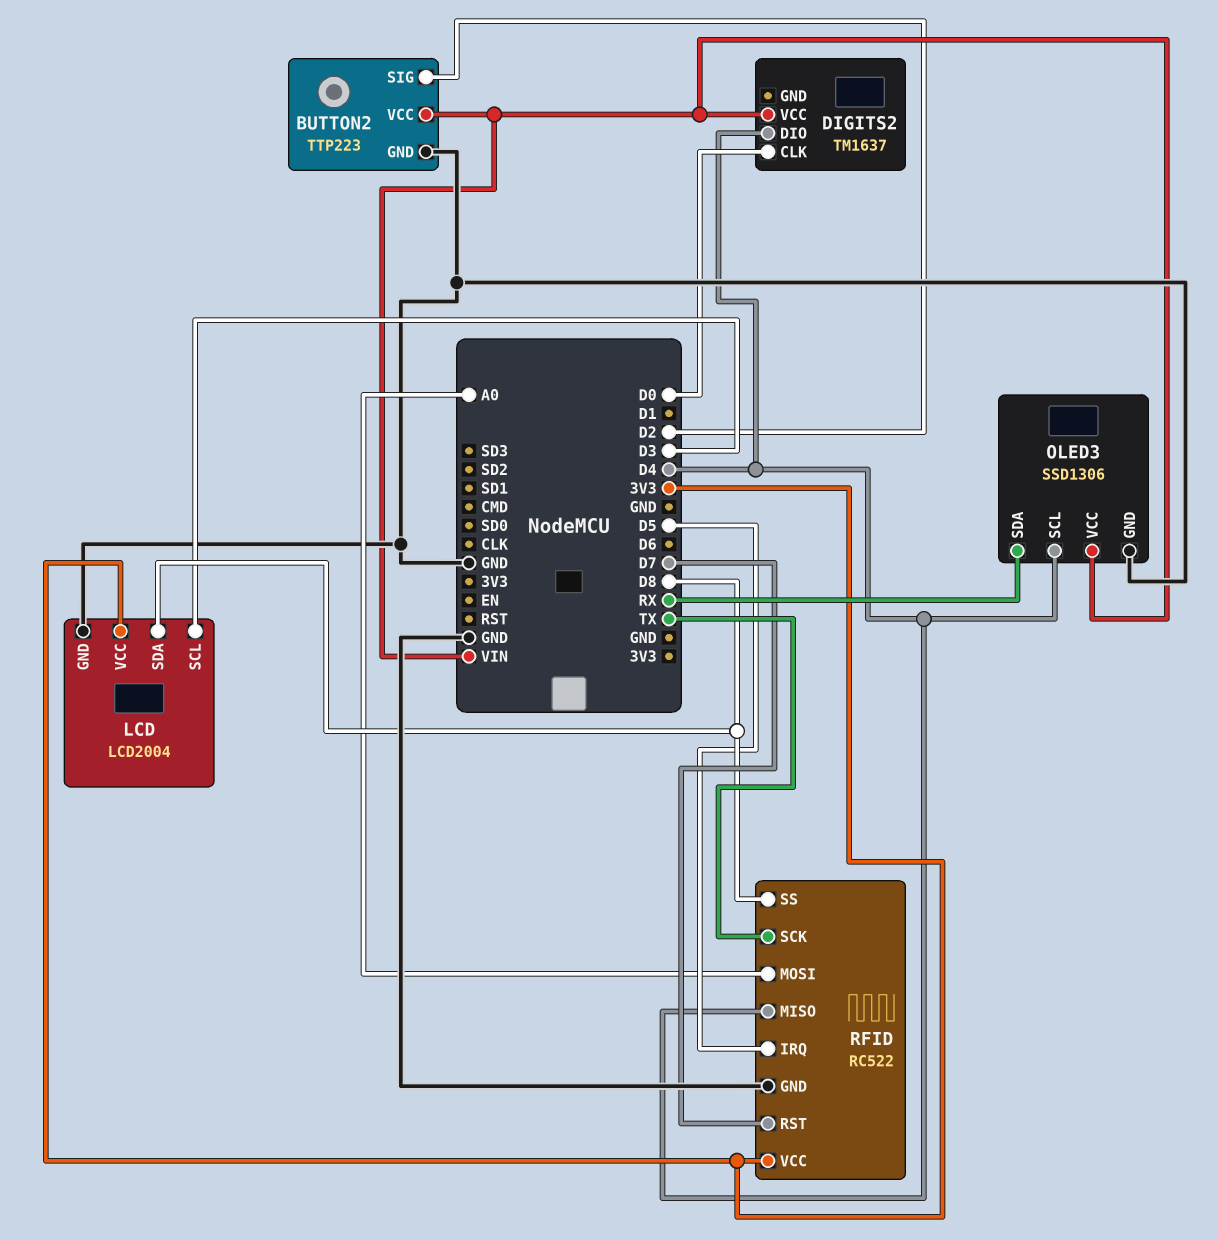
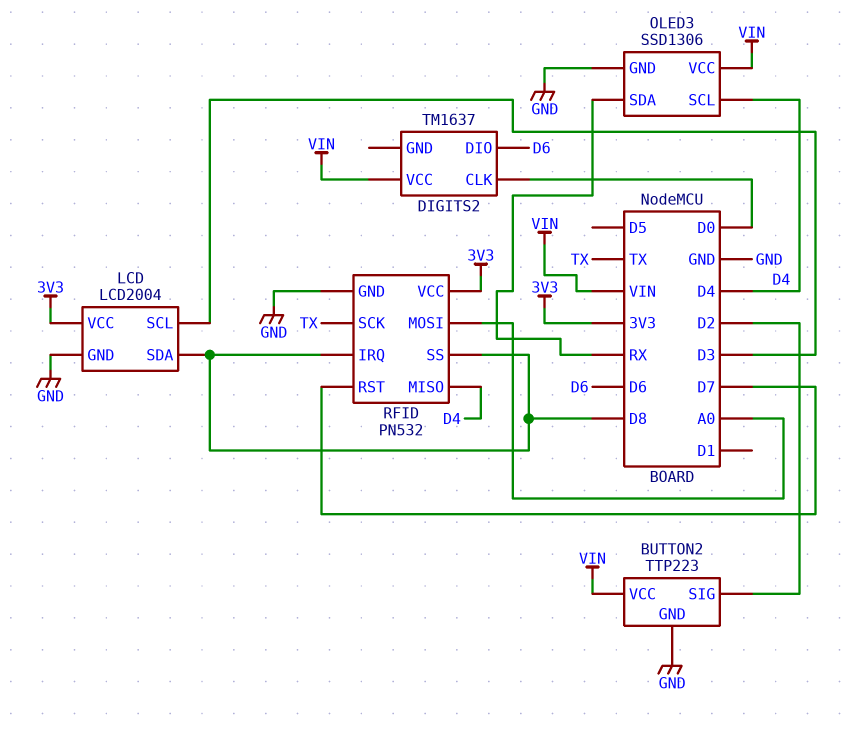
DIGITS2 pin DIO: D4 -> D6
RFID: RC522 -> PN532
RFID pin IRQ: D5 -> D8

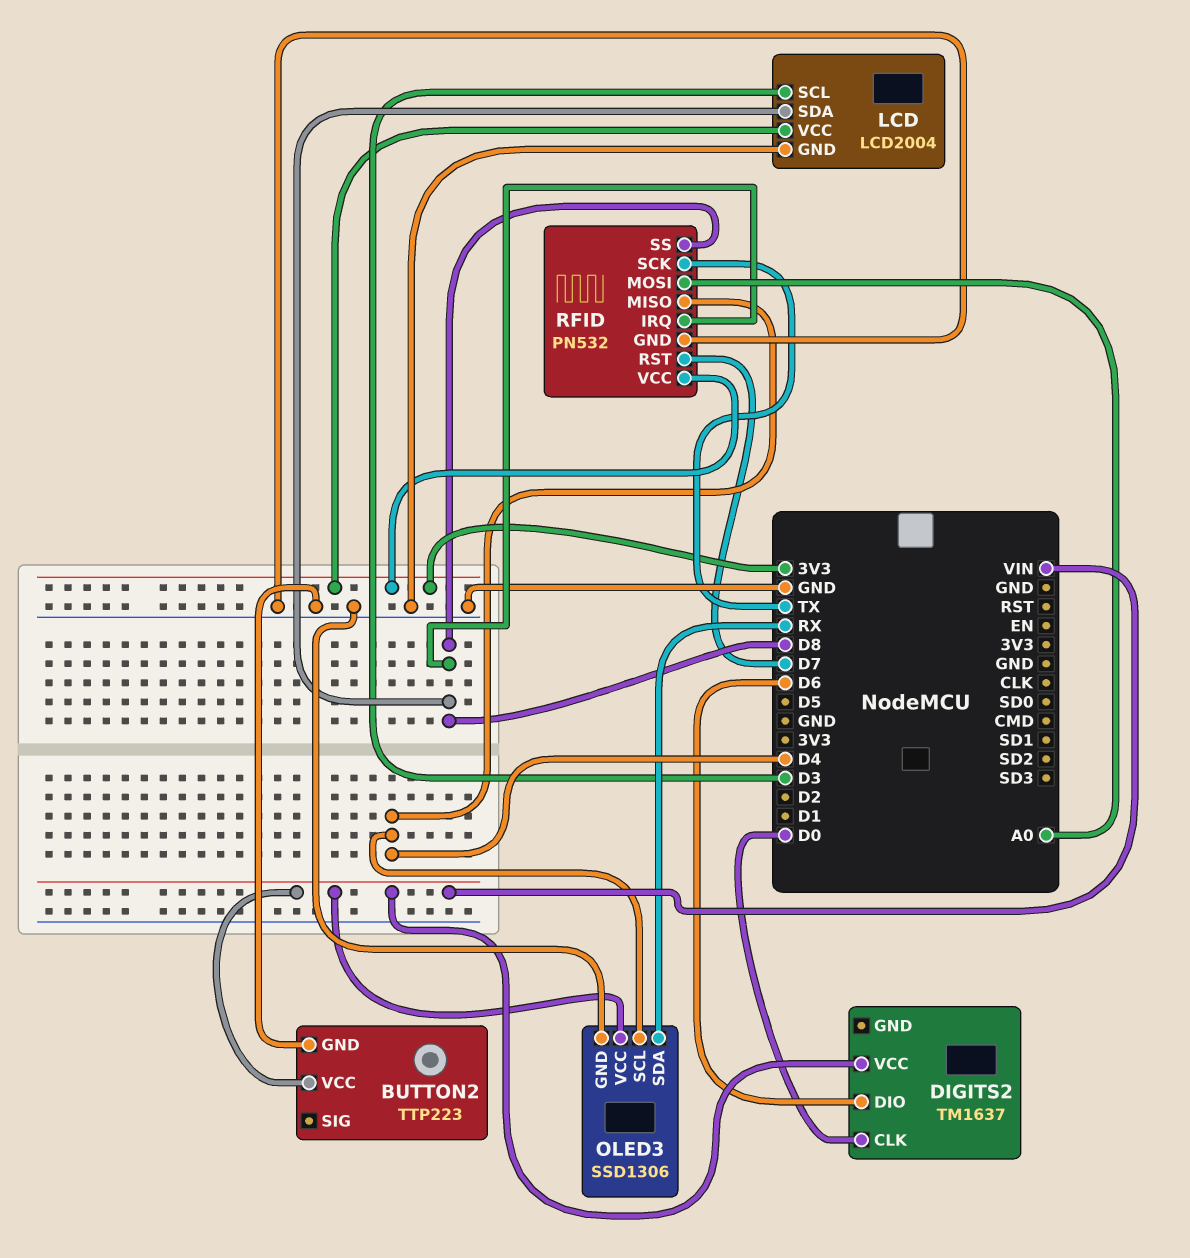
BUTTON2 pin SIG: D2 -> none

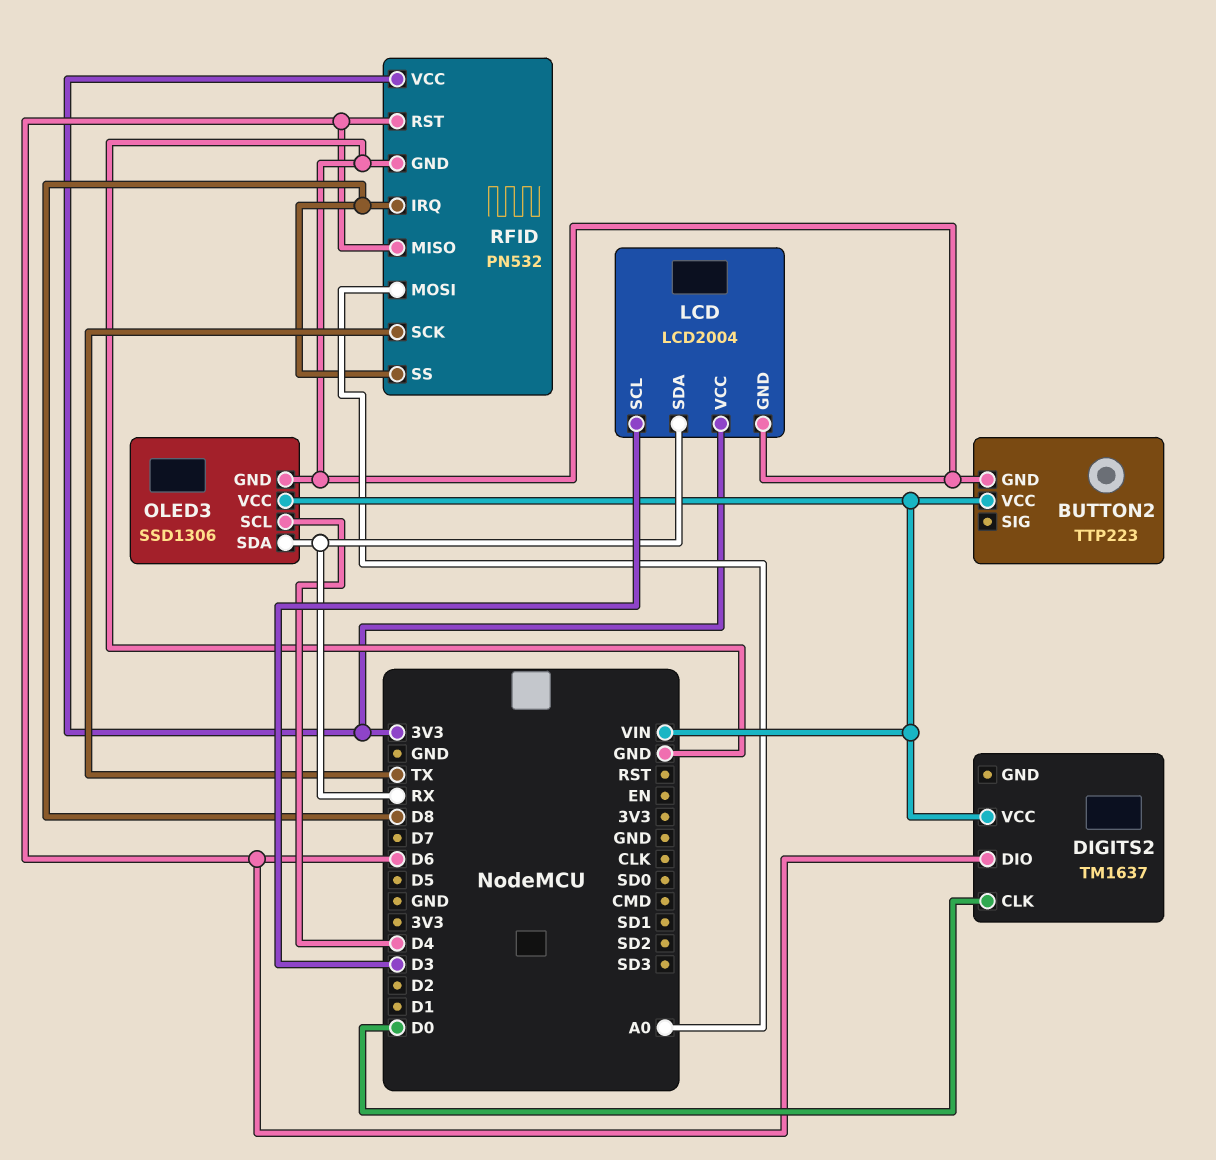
LCD pin SDA: D8 -> RX
RFID pin MISO: D4 -> D6
RFID pin RST: D7 -> D6

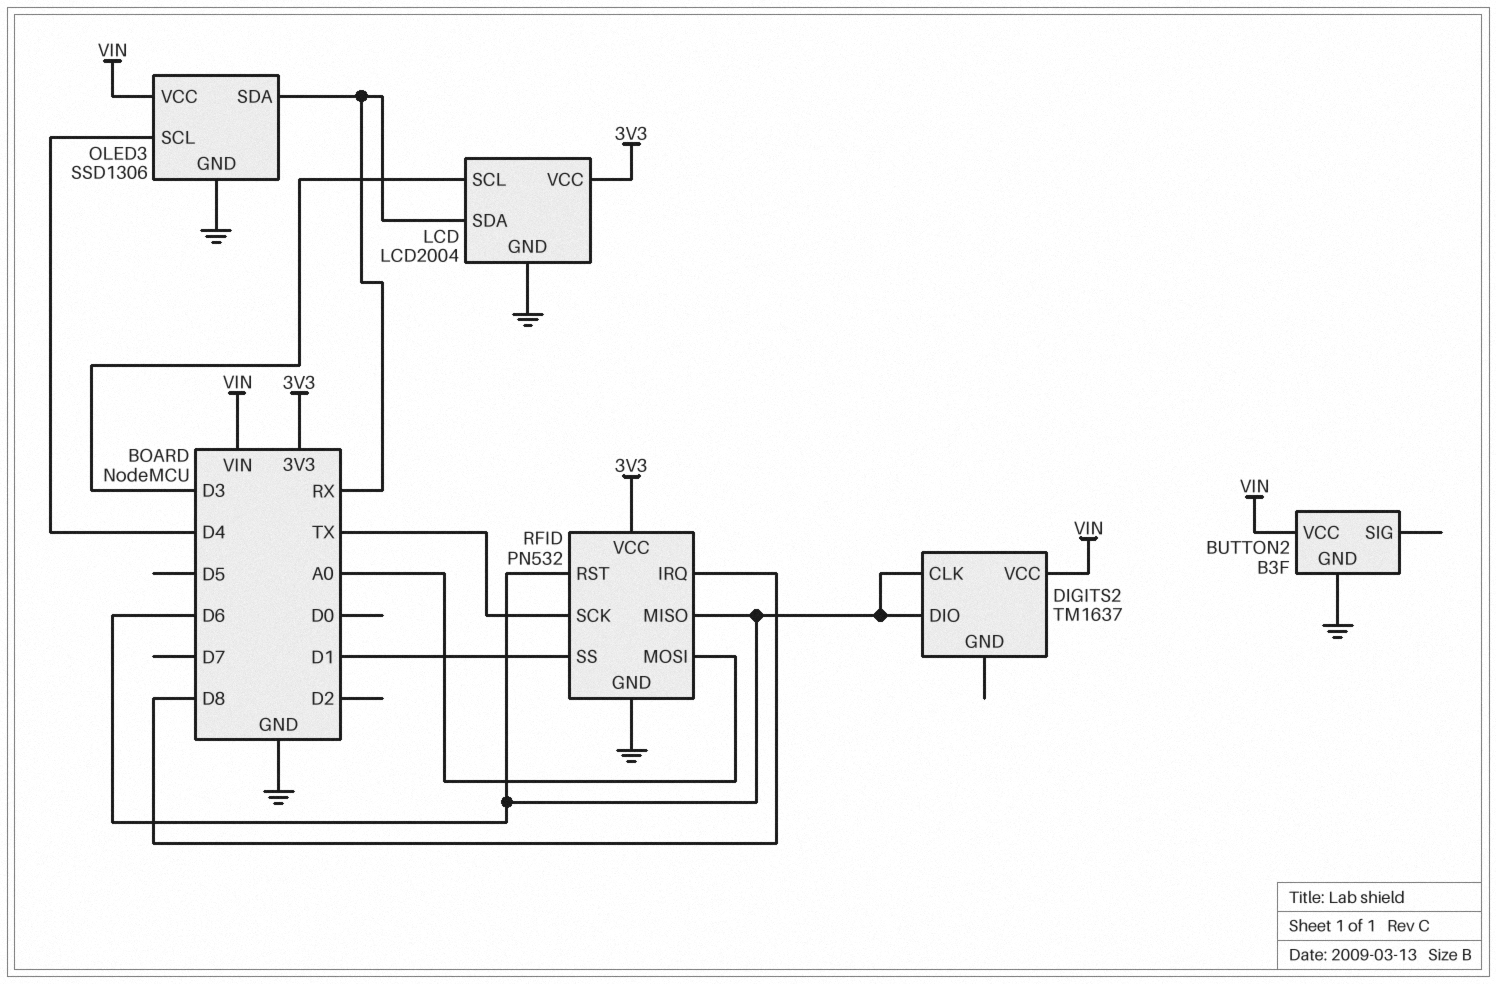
BUTTON2: TTP223 -> B3F
DIGITS2 pin CLK: D0 -> D6
RFID pin SS: D8 -> D1

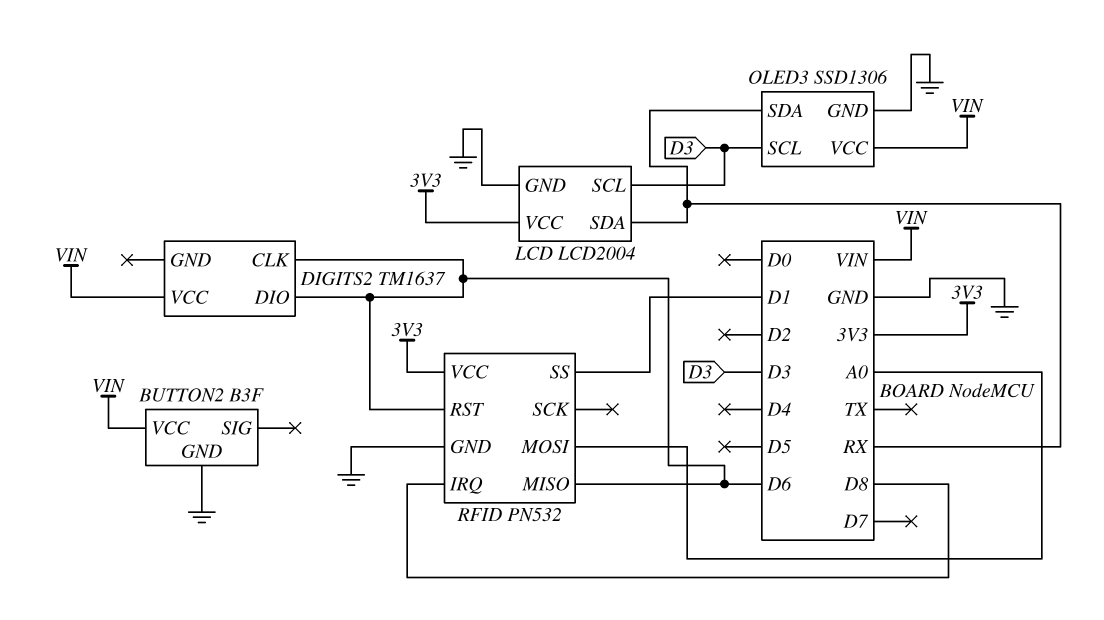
OLED3 pin SCL: D4 -> D3
RFID pin SCK: TX -> none

